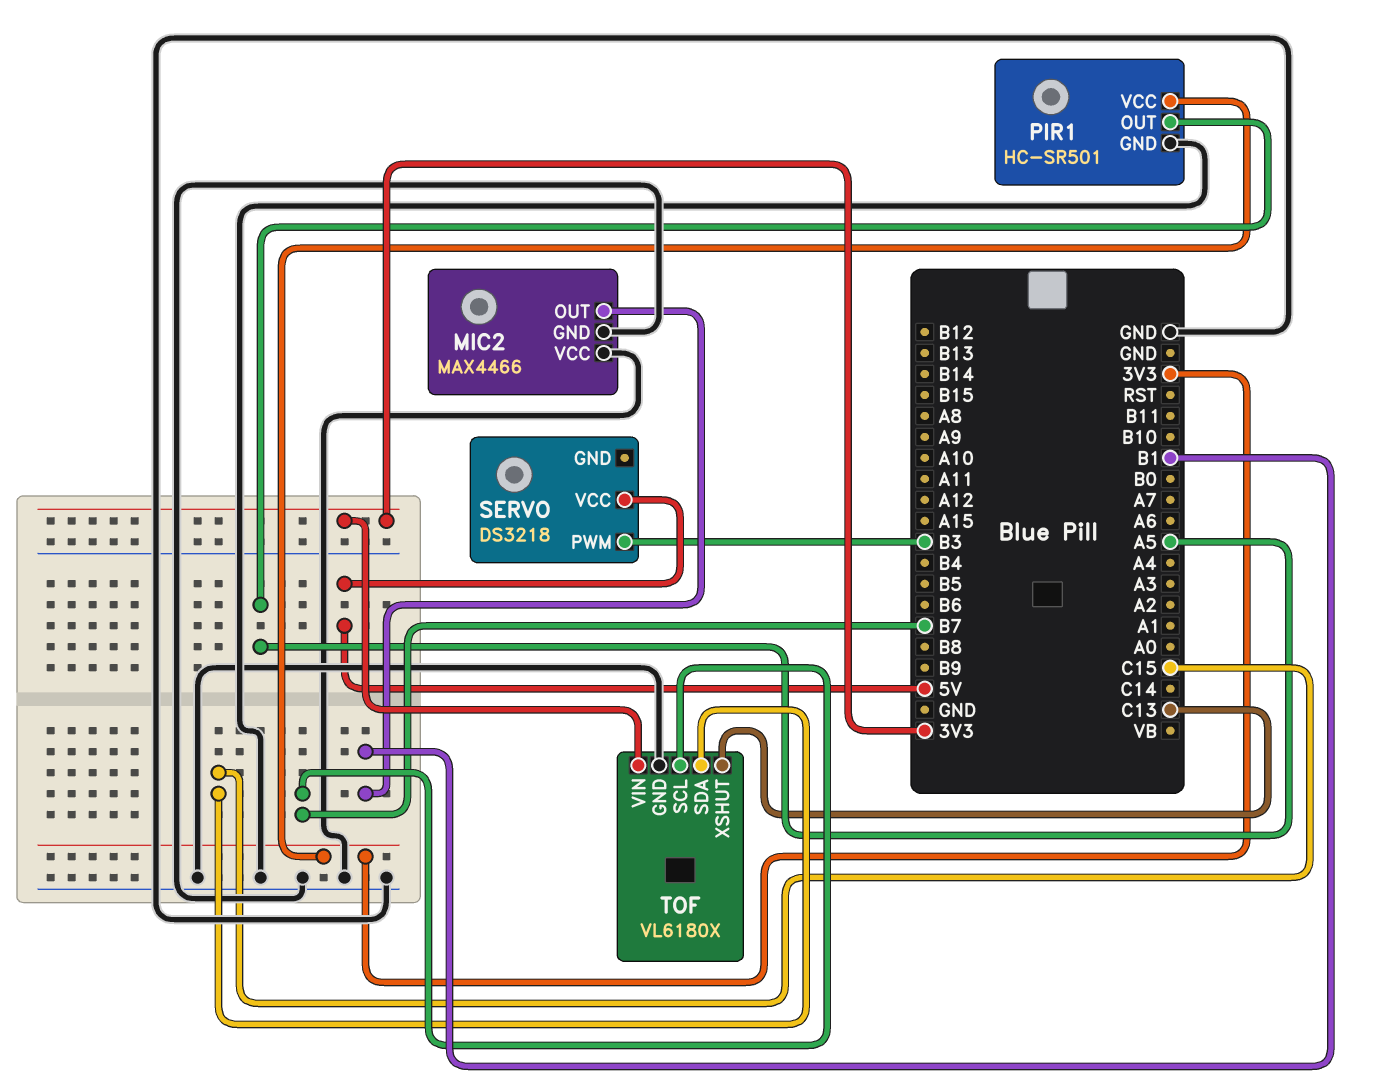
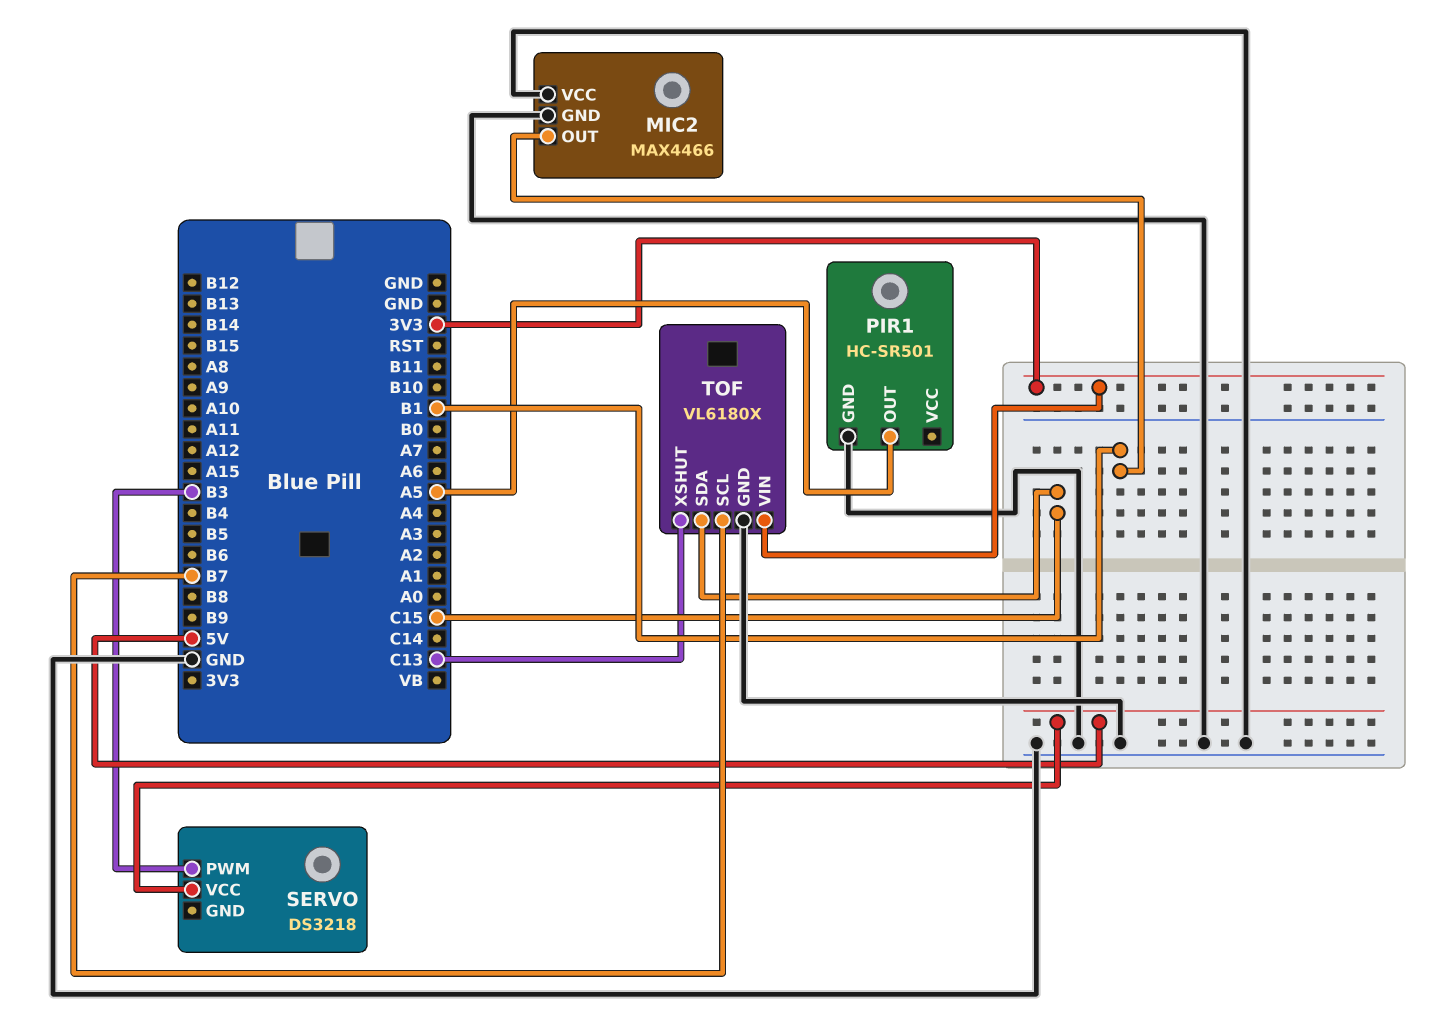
PIR1 pin VCC: 3V3 -> none

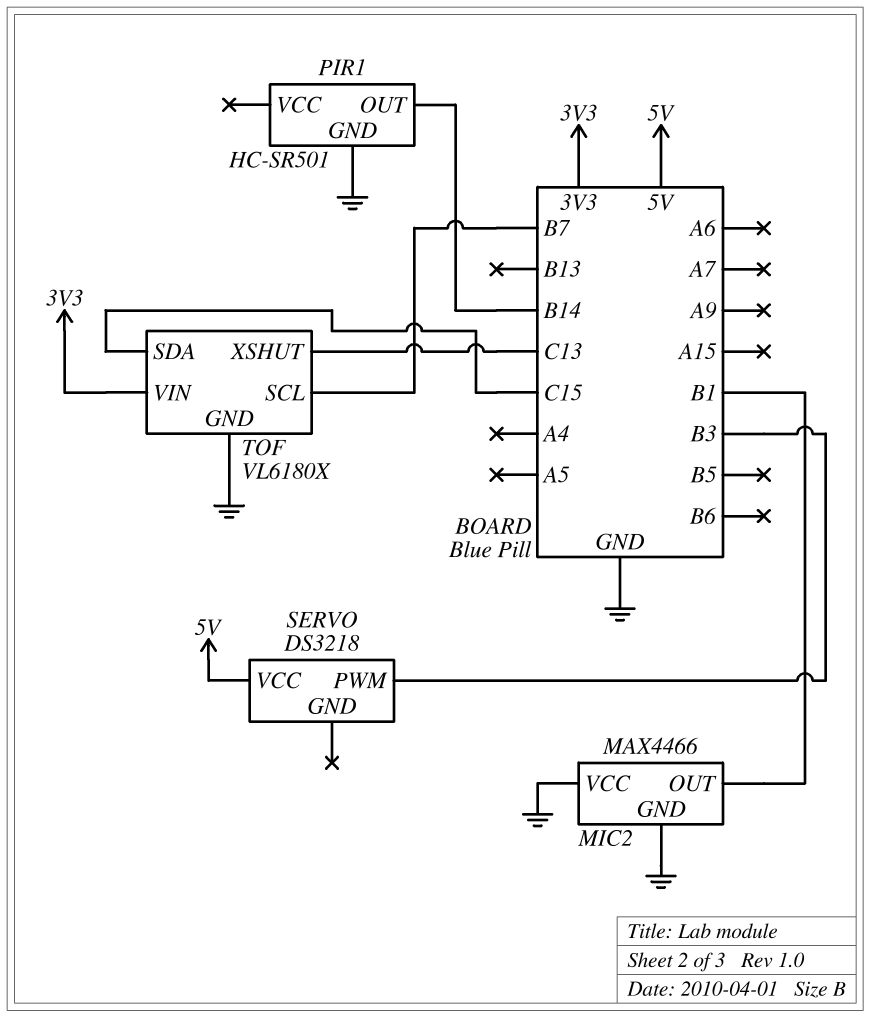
PIR1 pin OUT: A5 -> B14

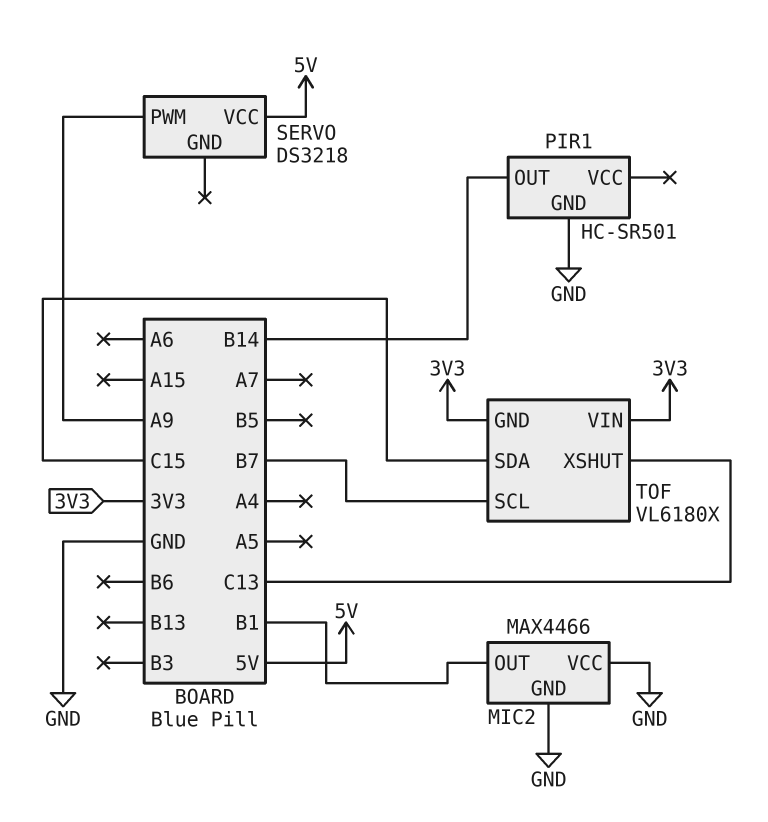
SERVO pin PWM: B3 -> A9
TOF pin GND: GND -> 3V3

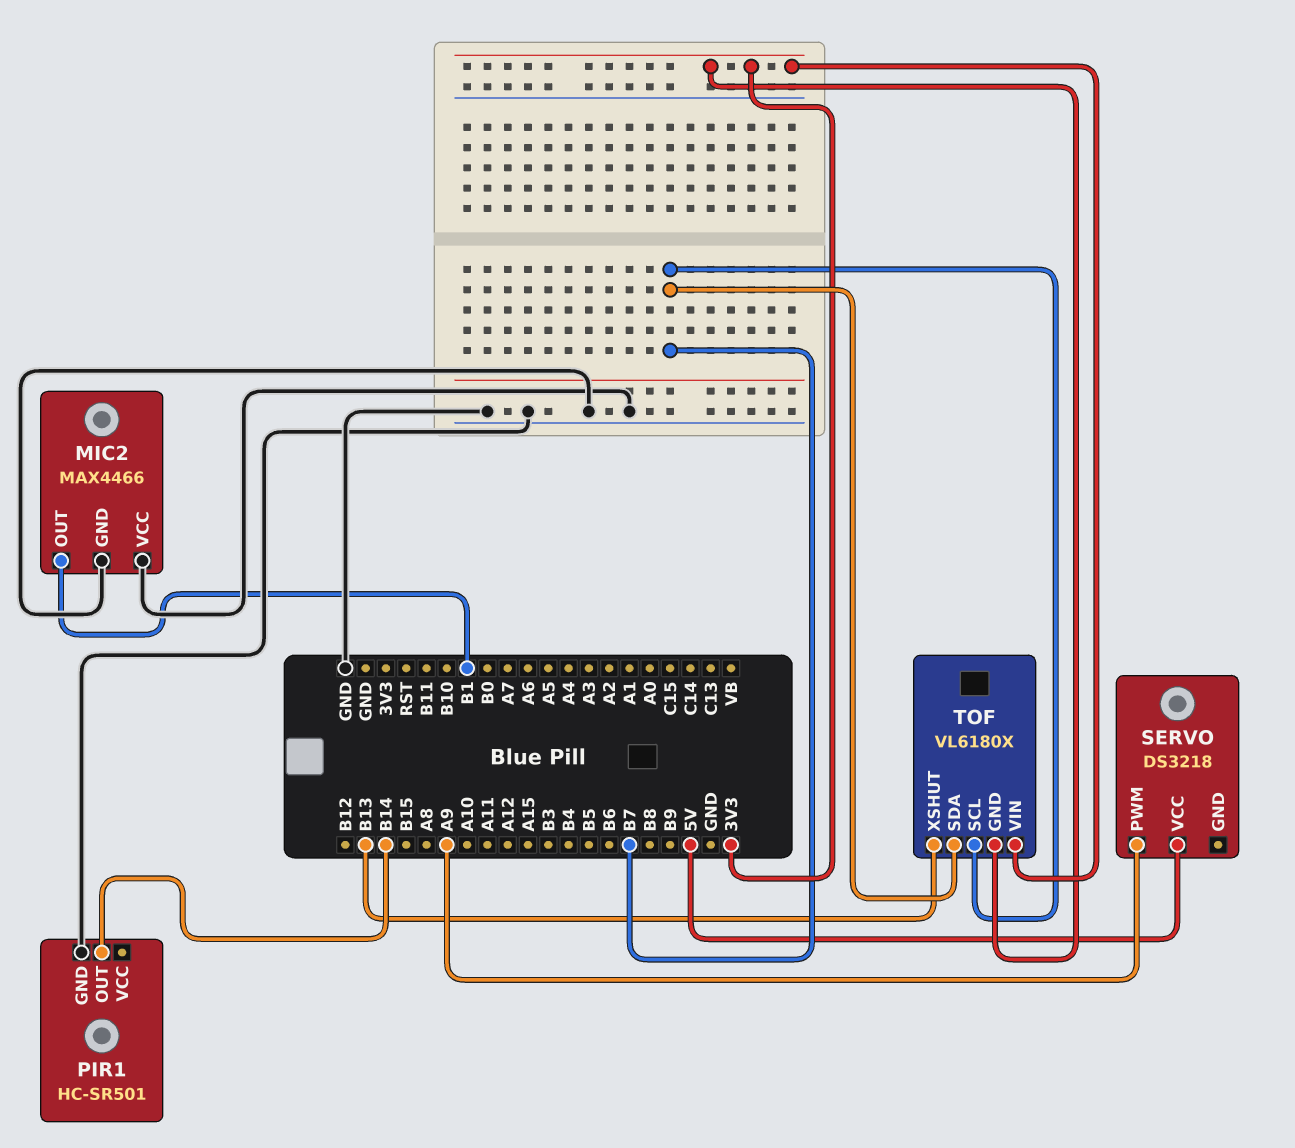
TOF pin SDA: C15 -> B7
TOF pin XSHUT: C13 -> B13

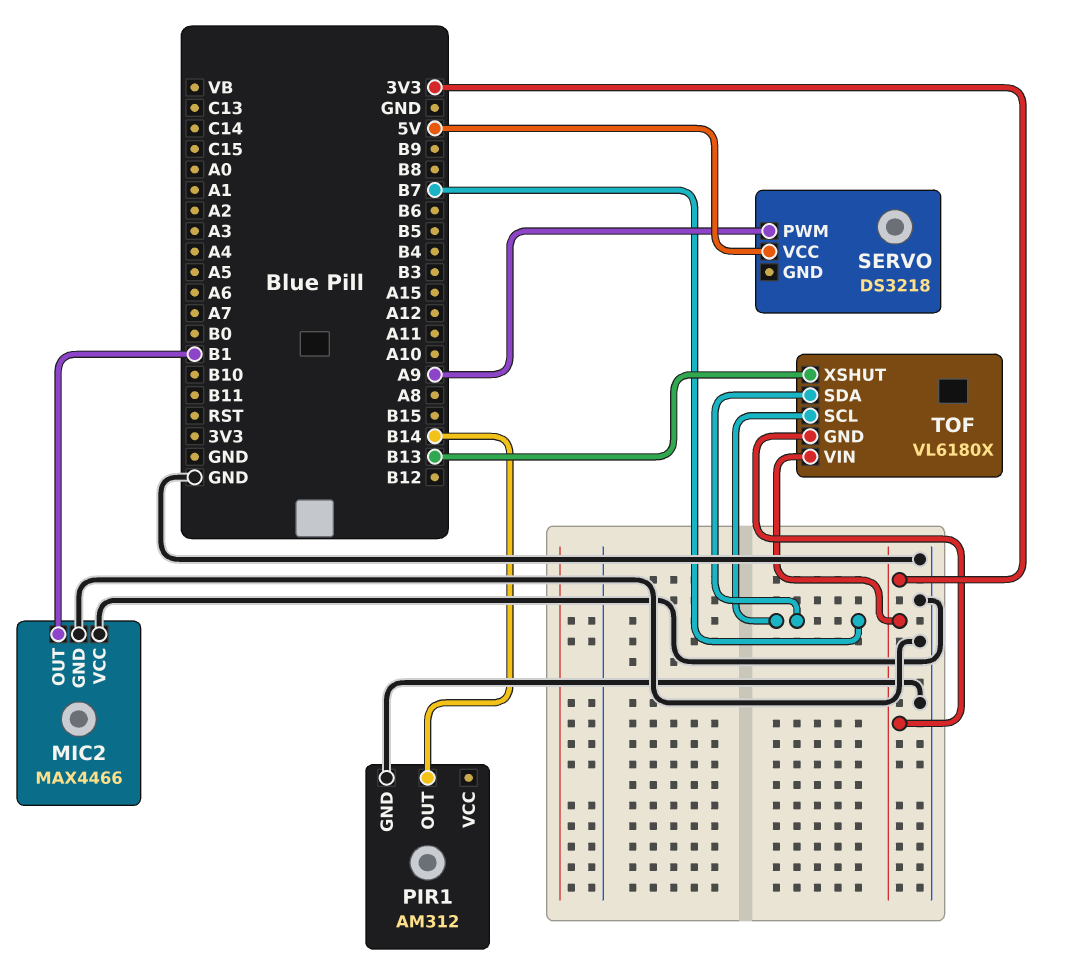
PIR1: HC-SR501 -> AM312

